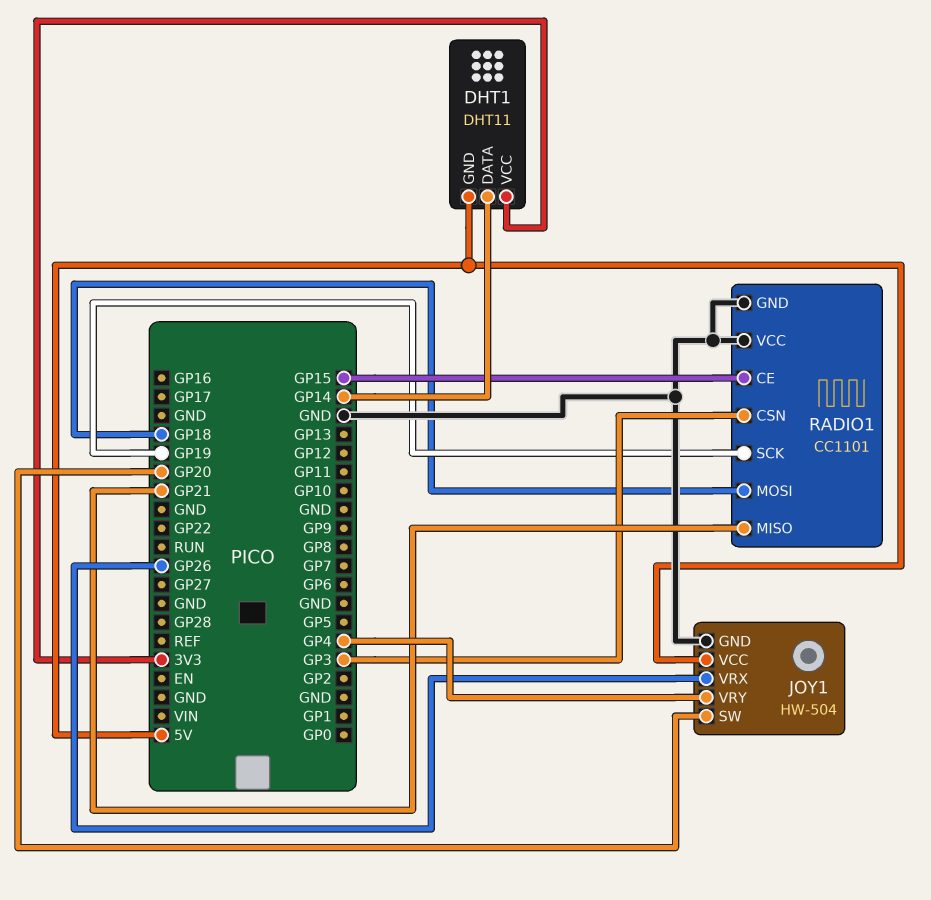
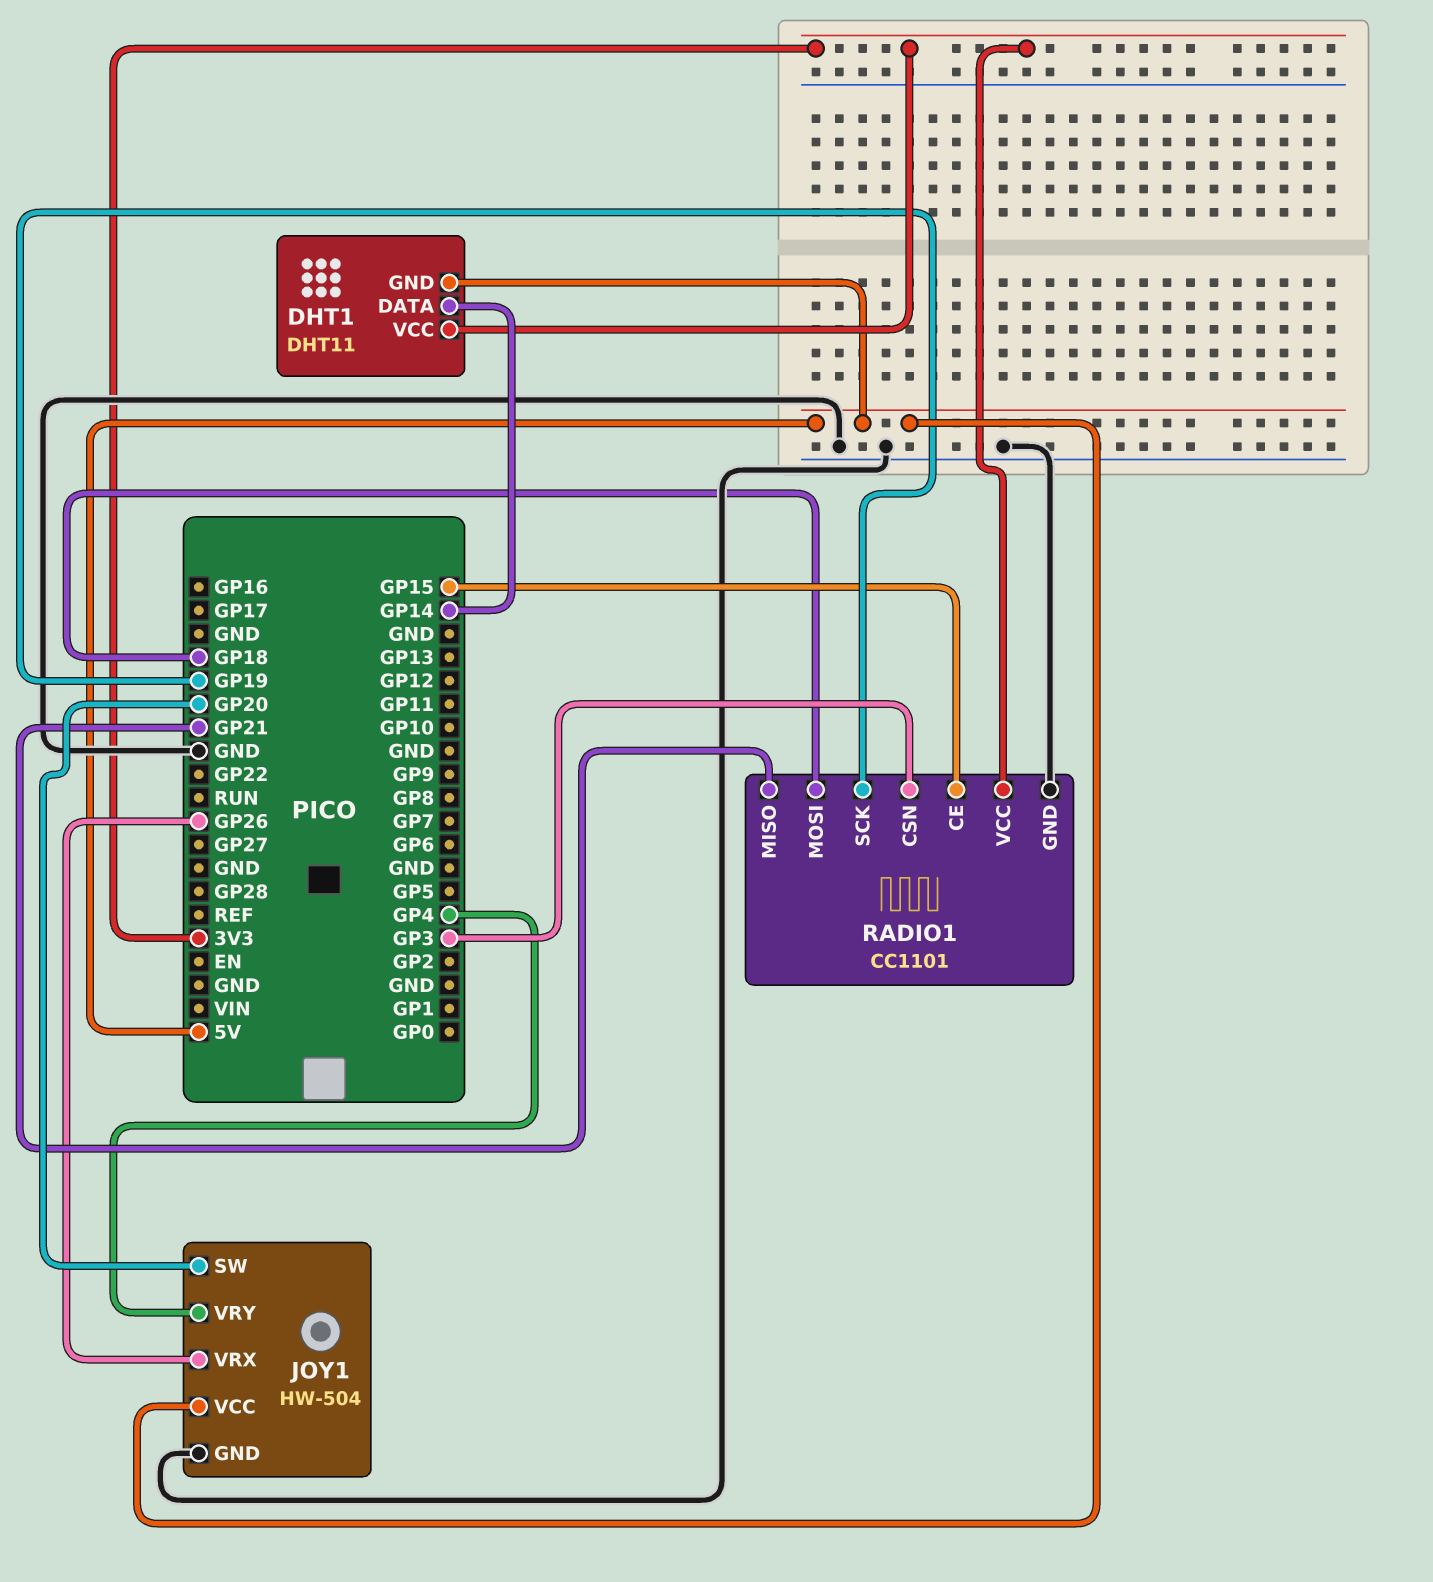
RADIO1 pin VCC: GND -> 3V3

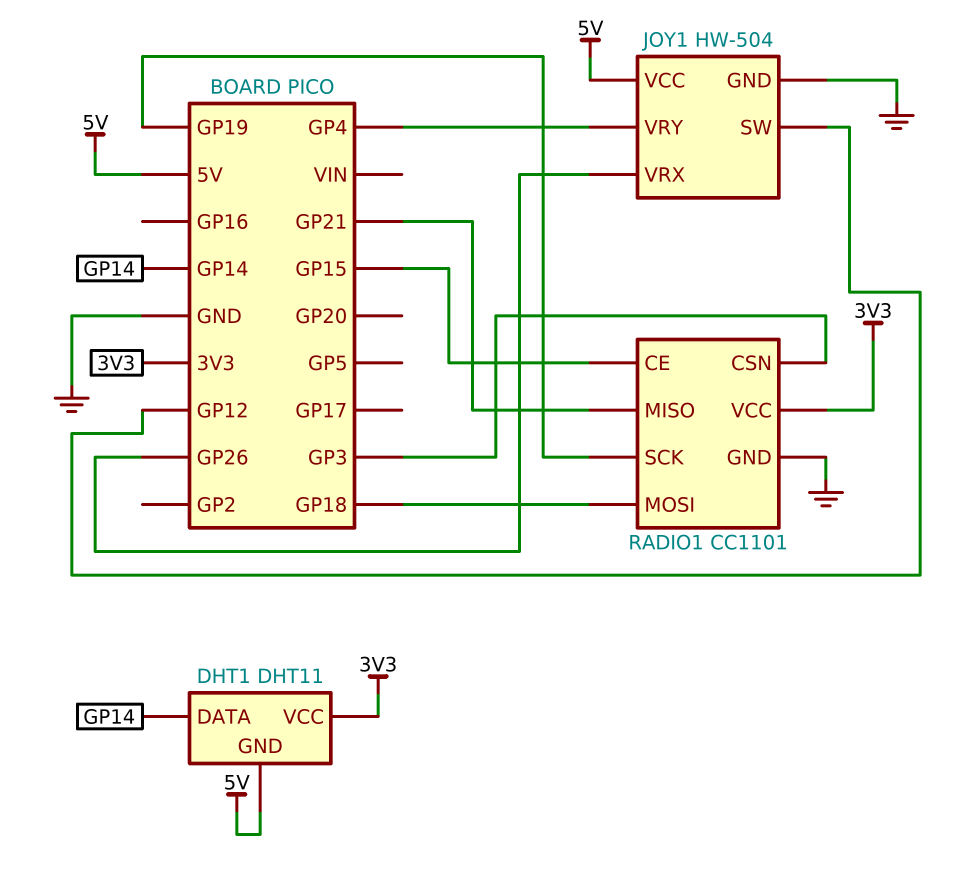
JOY1 pin SW: GP20 -> GP12

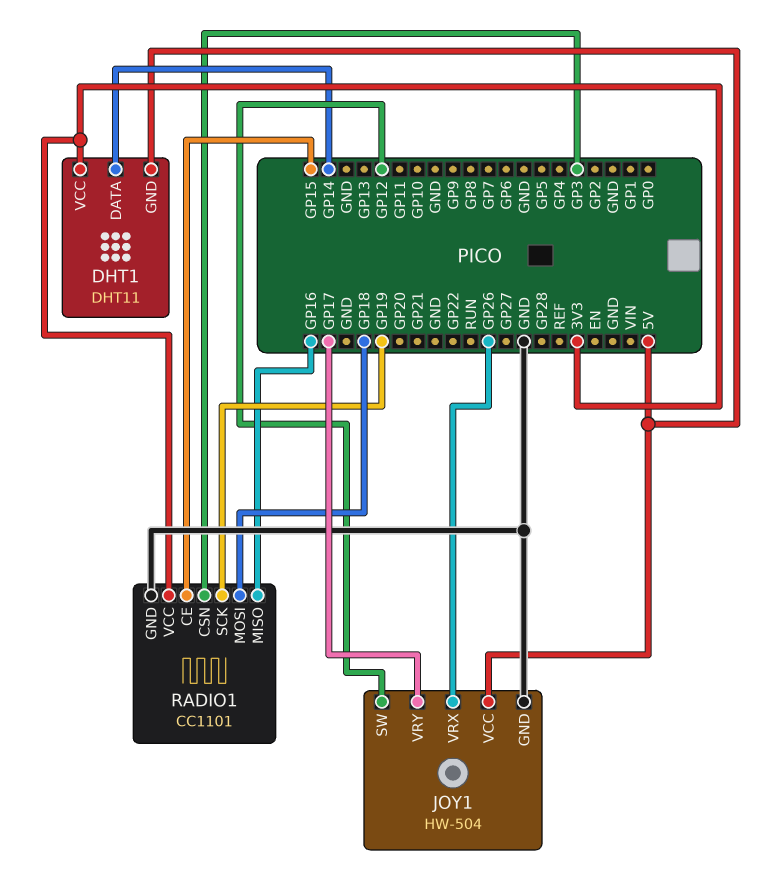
JOY1 pin VRY: GP4 -> GP17
RADIO1 pin MISO: GP21 -> GP16

